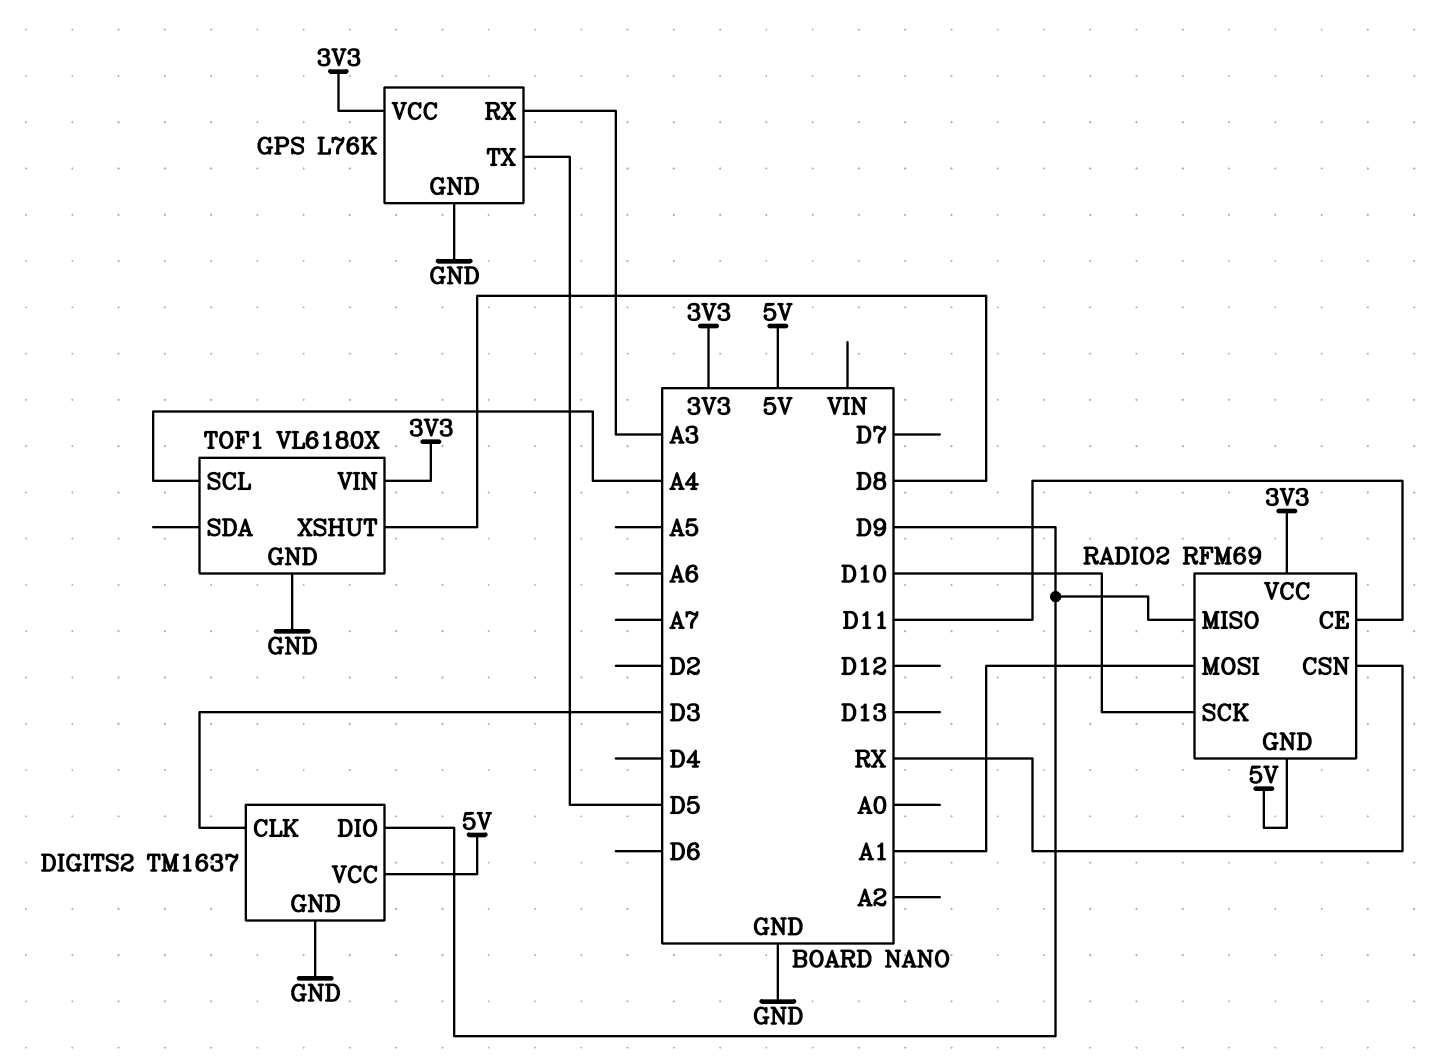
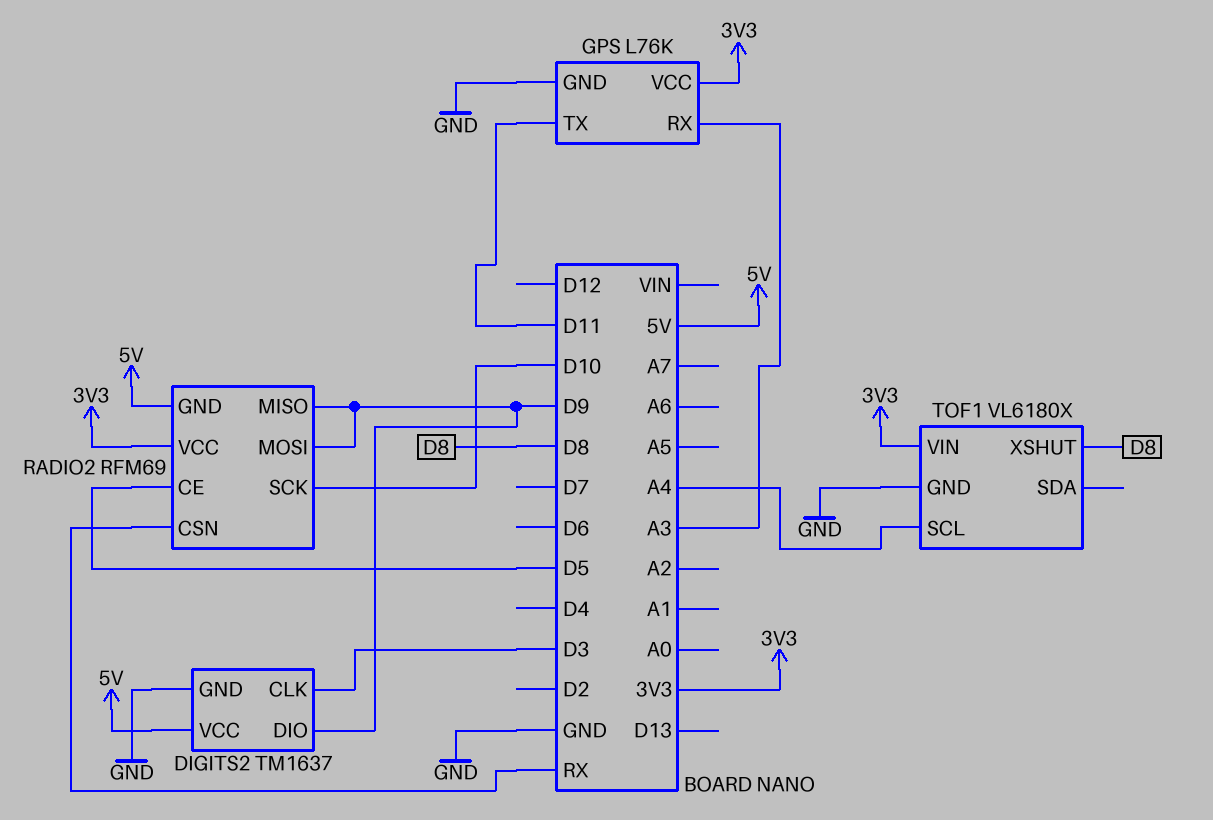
GPS pin TX: D5 -> D11
RADIO2 pin CE: D11 -> D5
RADIO2 pin MOSI: A1 -> D9

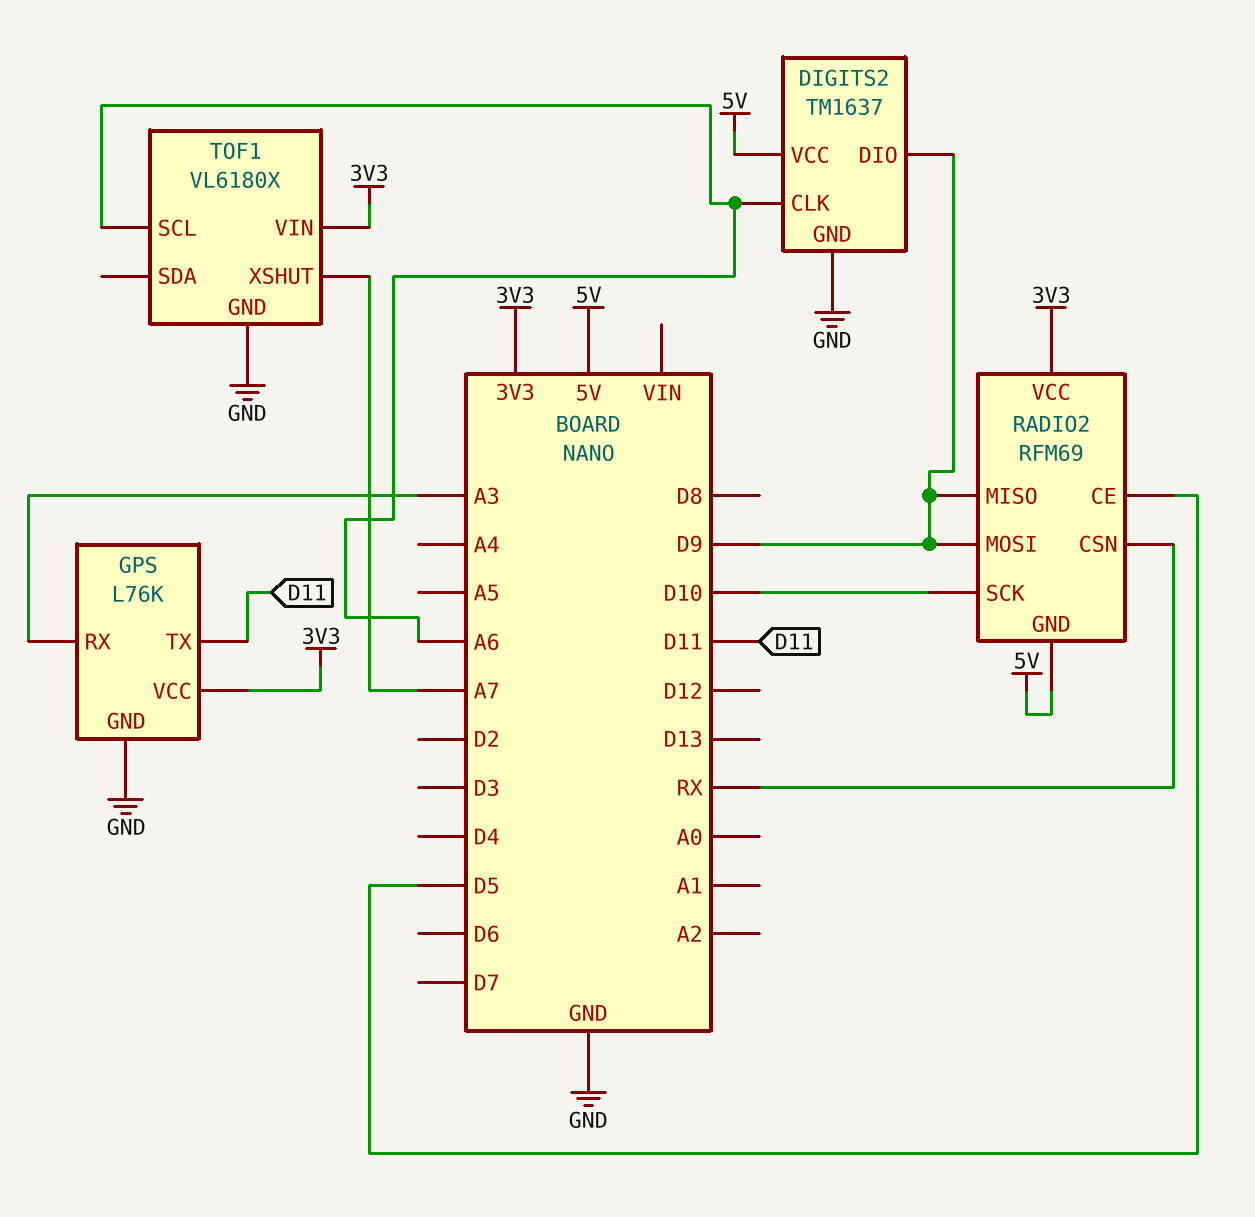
DIGITS2 pin CLK: D3 -> A6
TOF1 pin SCL: A4 -> A6
TOF1 pin XSHUT: D8 -> A7

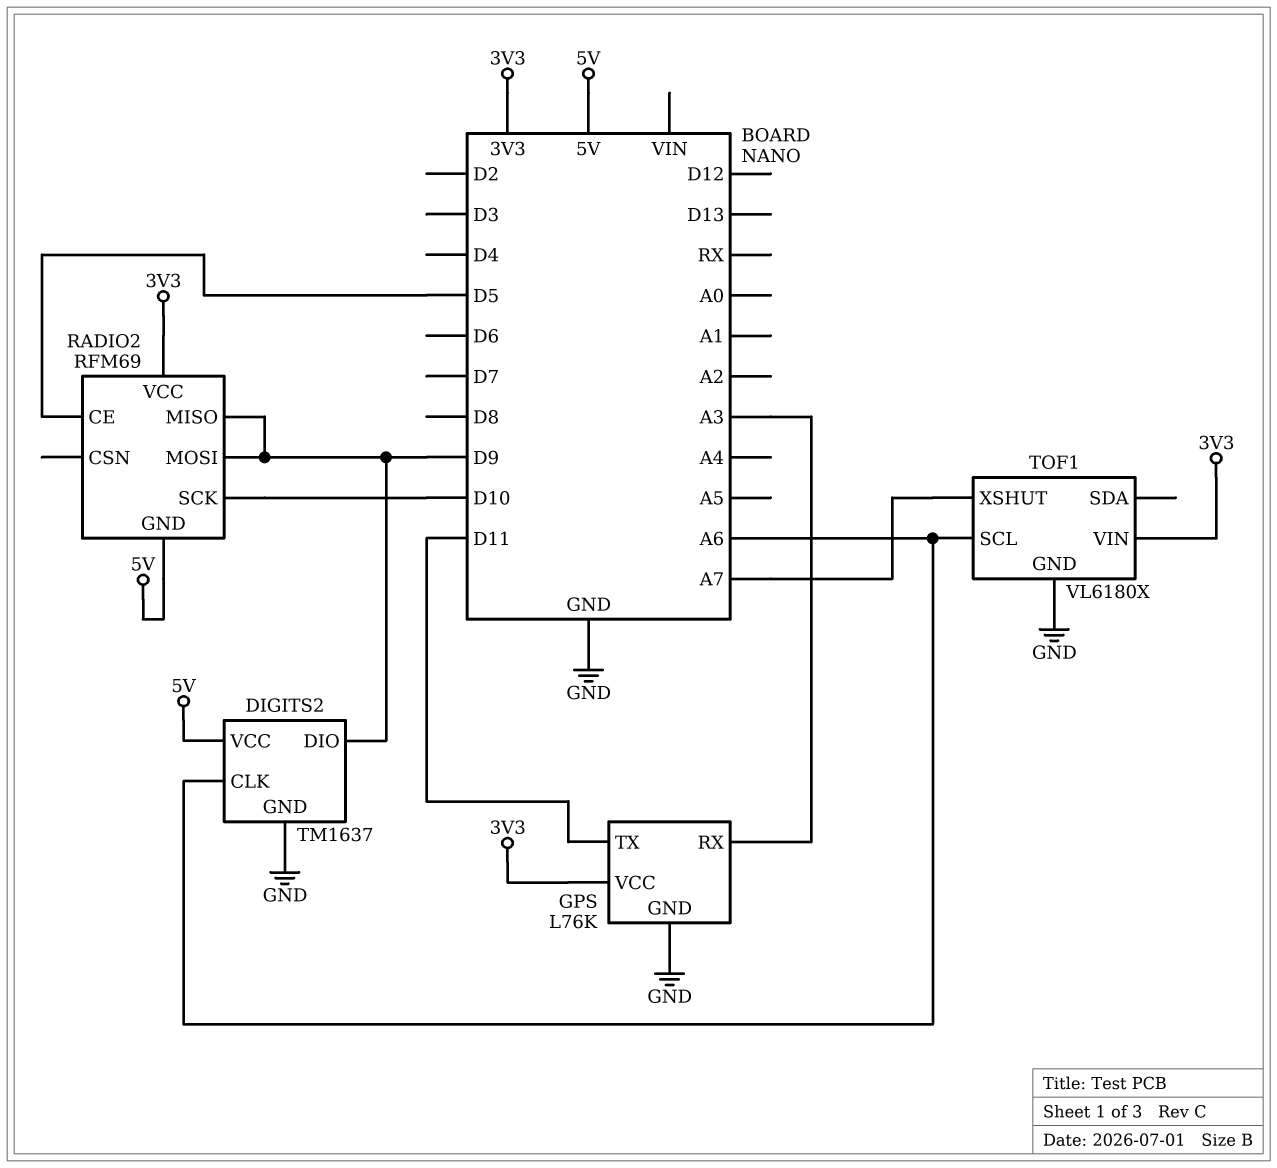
RADIO2 pin CSN: RX -> none

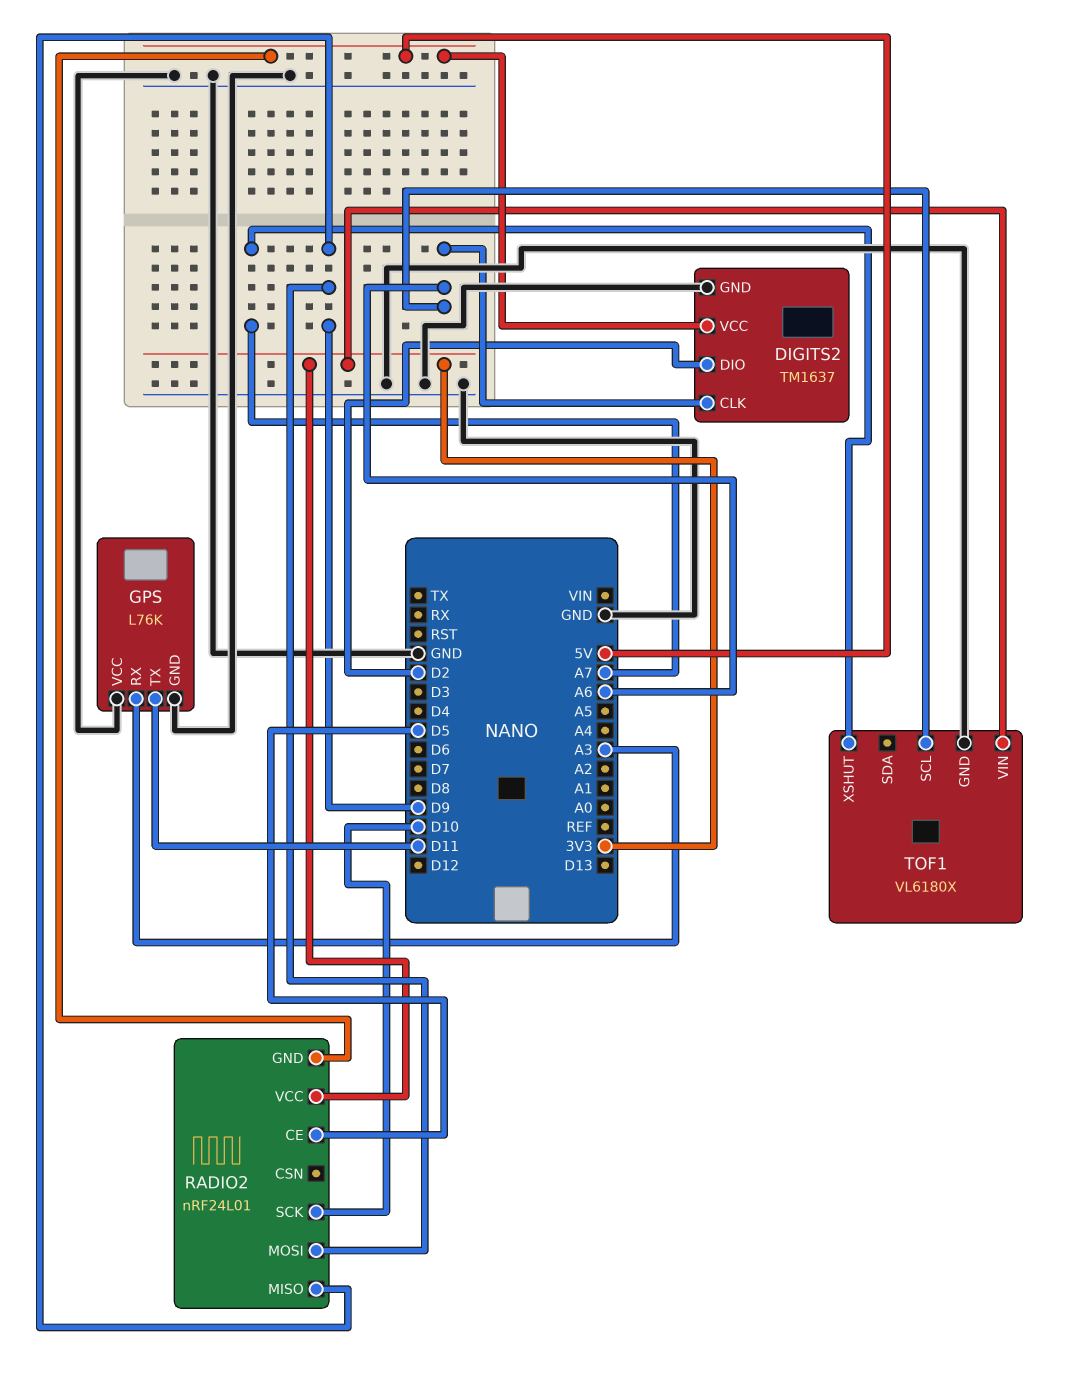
DIGITS2 pin DIO: D9 -> D2
GPS pin VCC: 3V3 -> GND
RADIO2: RFM69 -> nRF24L01

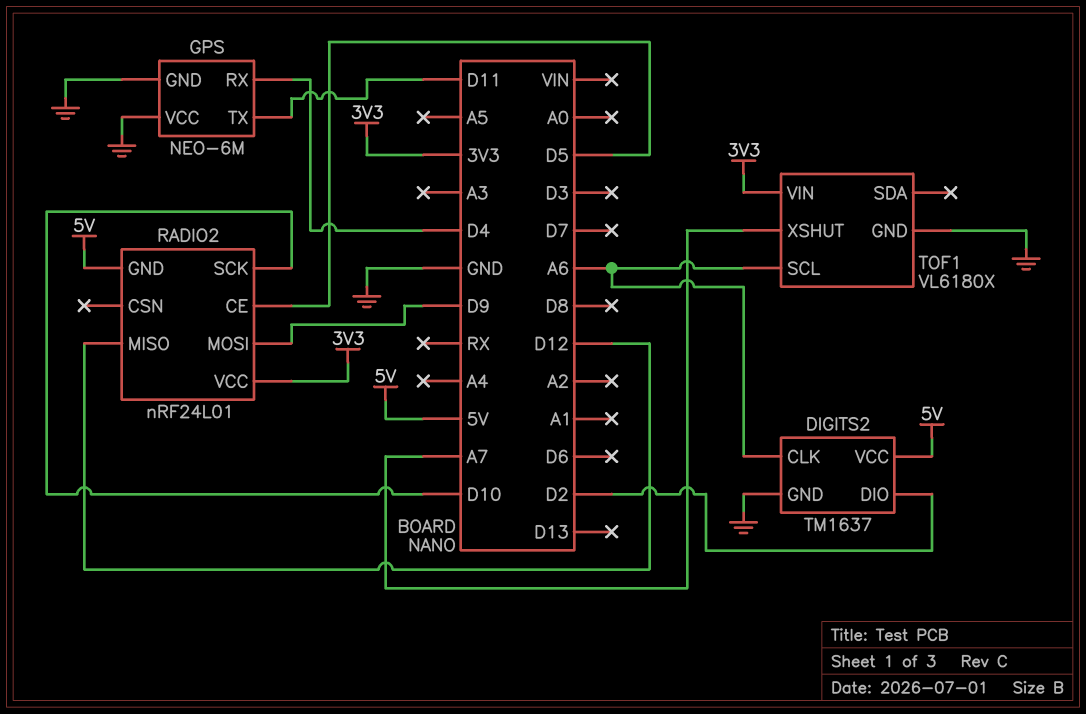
GPS: L76K -> NEO-6M
GPS pin RX: A3 -> D4
RADIO2 pin MISO: D9 -> D12

